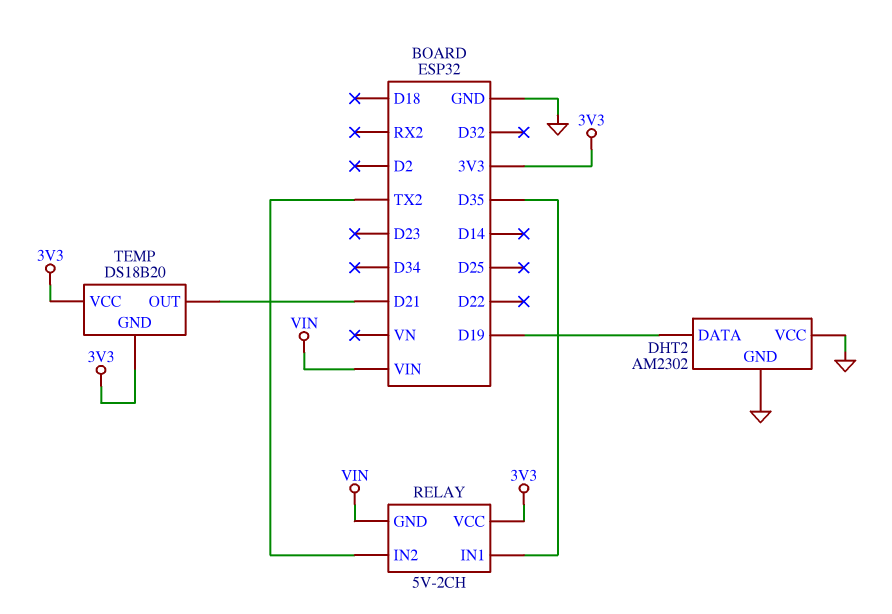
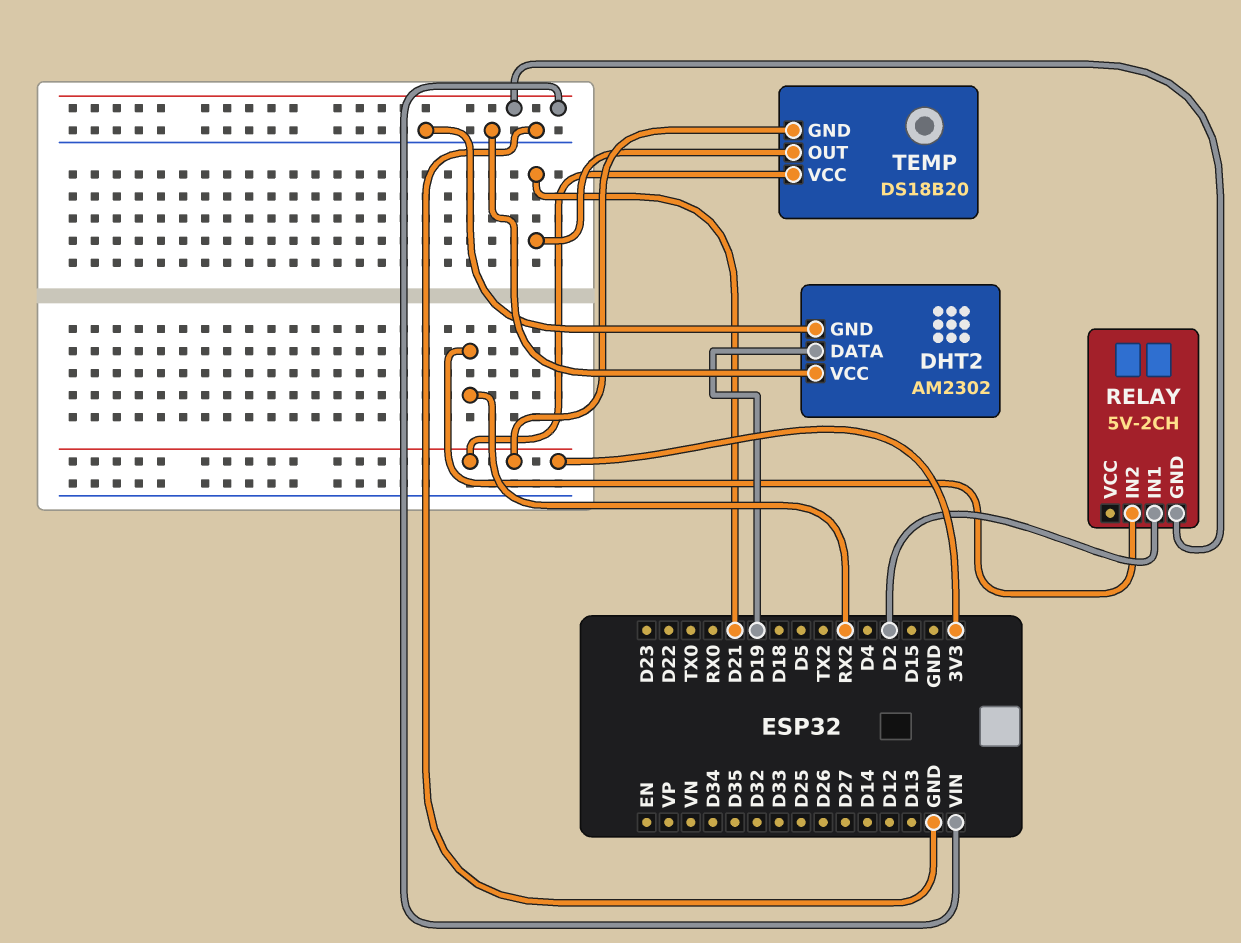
RELAY pin IN1: D35 -> D2
RELAY pin IN2: TX2 -> RX2
RELAY pin VCC: 3V3 -> none

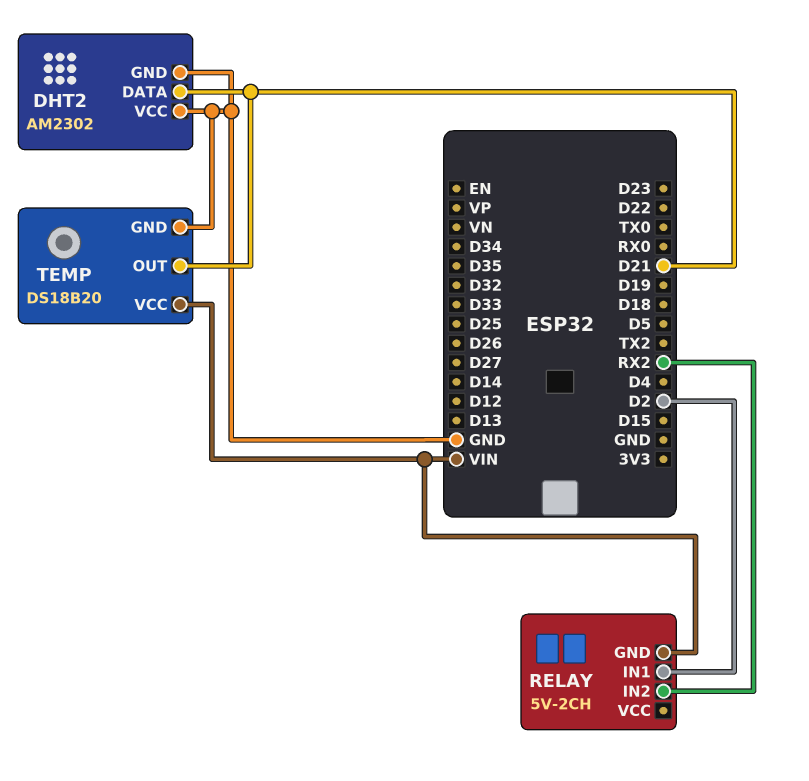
DHT2 pin DATA: D19 -> D21
TEMP pin GND: 3V3 -> GND
TEMP pin VCC: 3V3 -> VIN

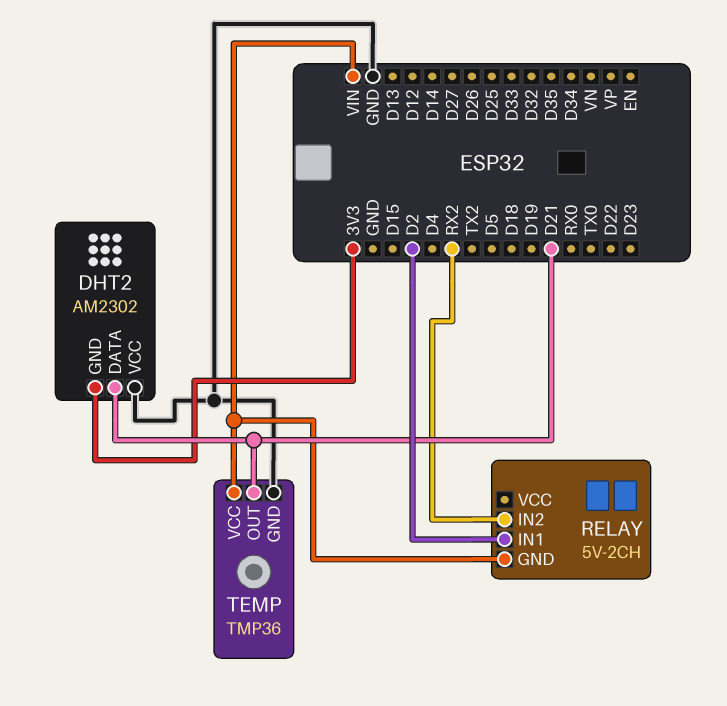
DHT2 pin GND: GND -> 3V3
TEMP: DS18B20 -> TMP36

